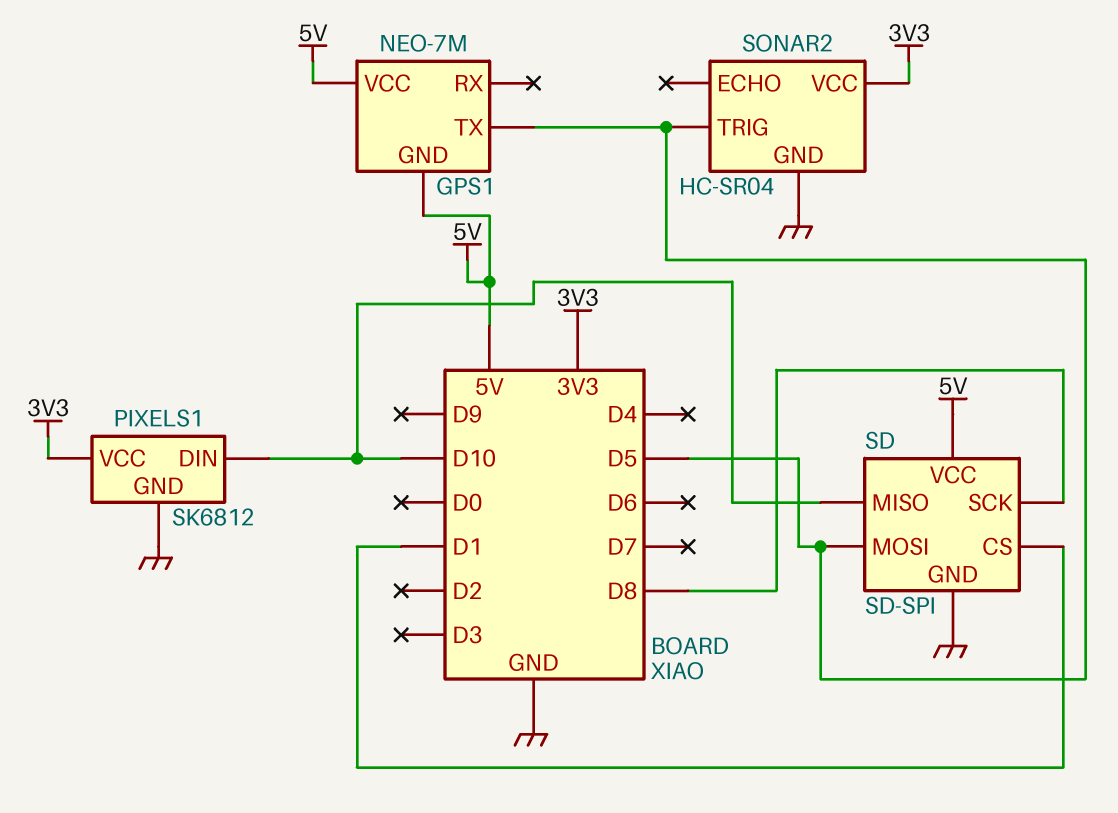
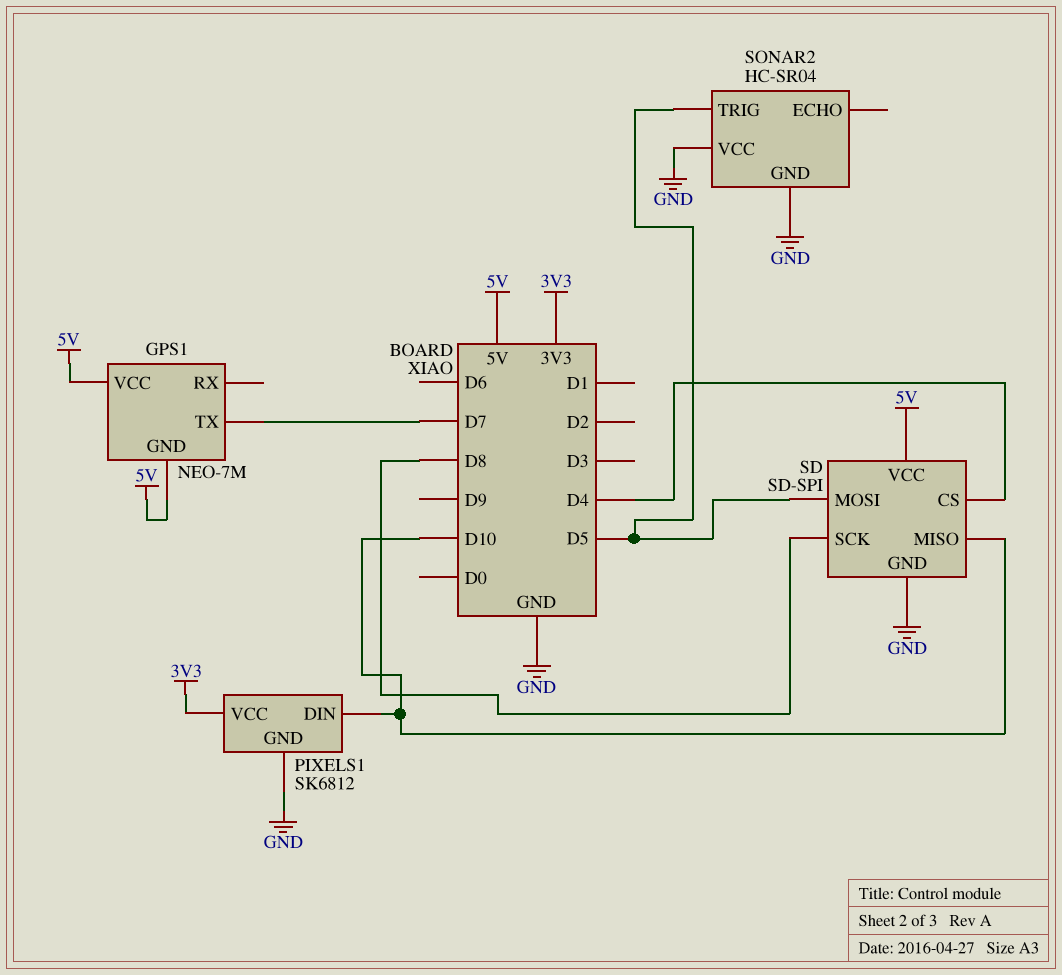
GPS1 pin TX: D5 -> D7
SD pin CS: D1 -> D4
SONAR2 pin VCC: 3V3 -> GND

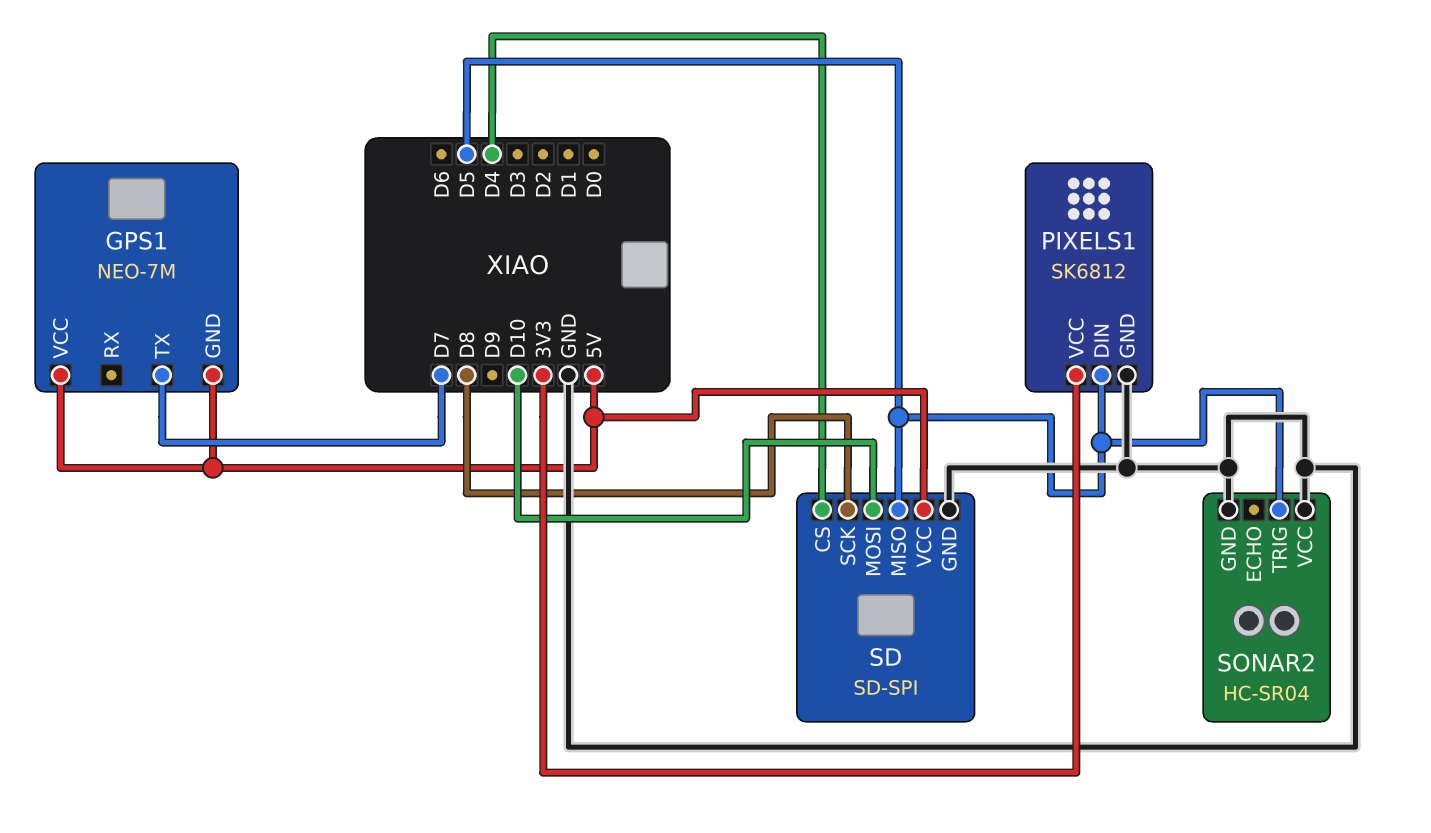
PIXELS1 pin DIN: D10 -> D5
SD pin MISO: D10 -> D5
SD pin MOSI: D5 -> D10

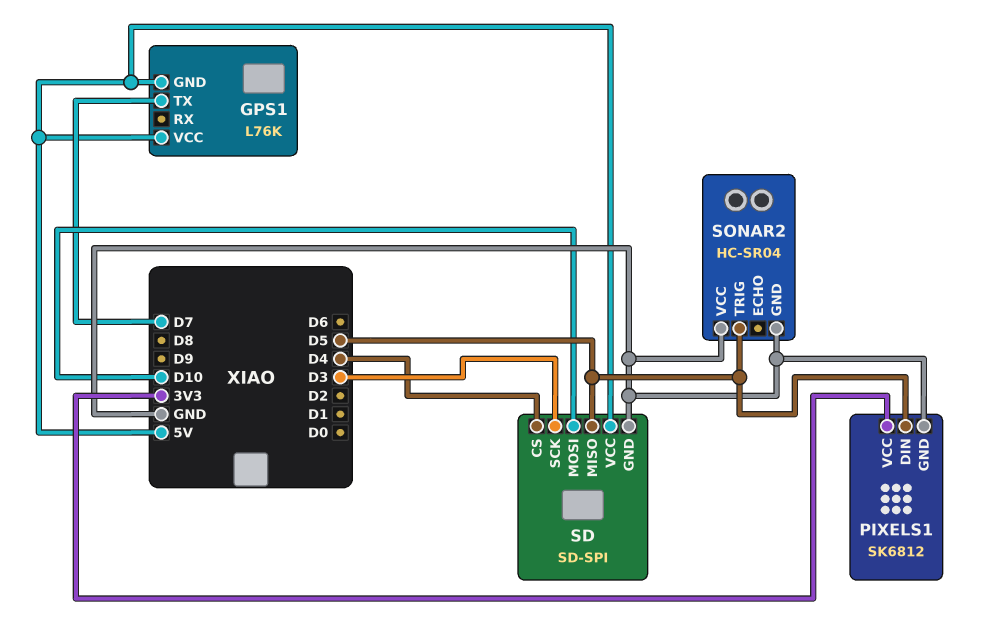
GPS1: NEO-7M -> L76K
SD pin SCK: D8 -> D3

